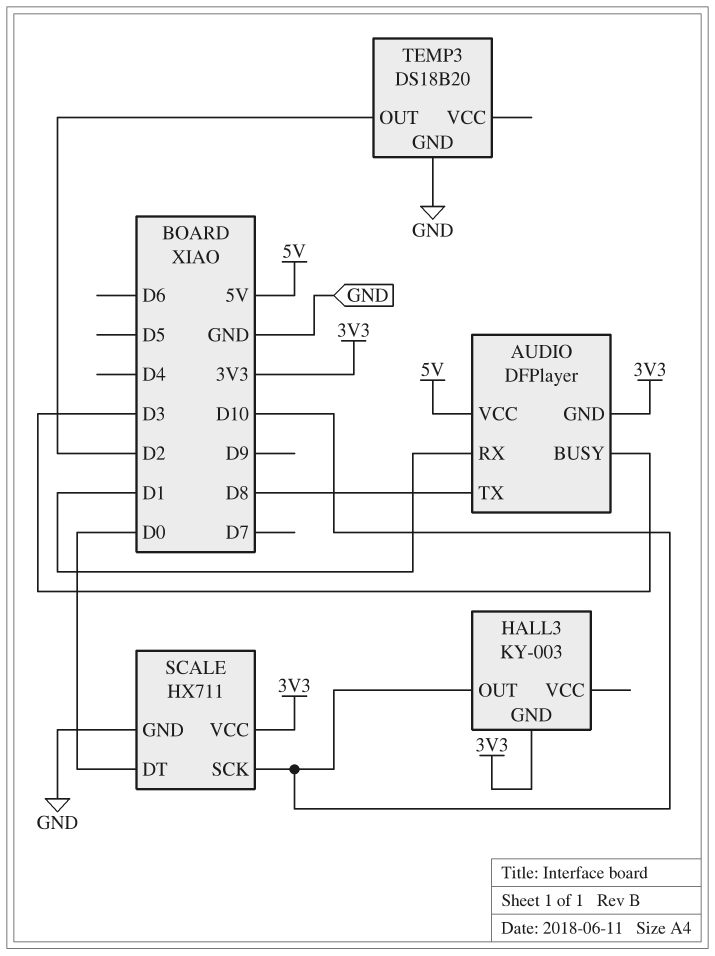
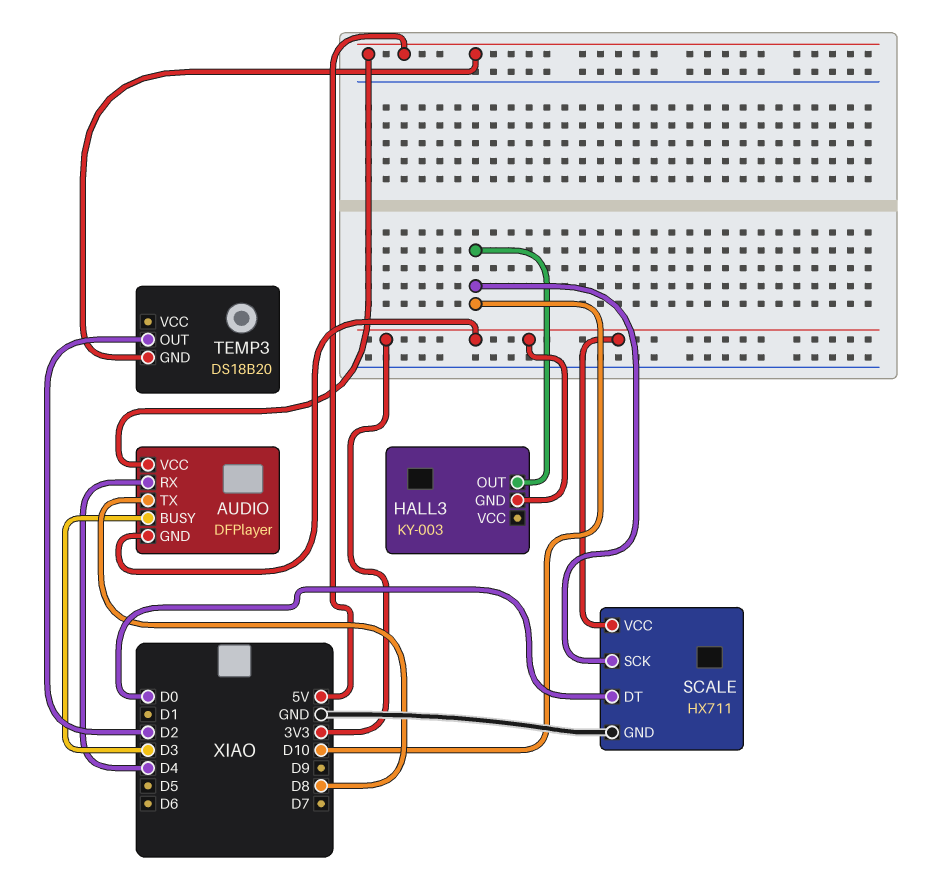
AUDIO pin RX: D1 -> D4
TEMP3 pin GND: GND -> 5V

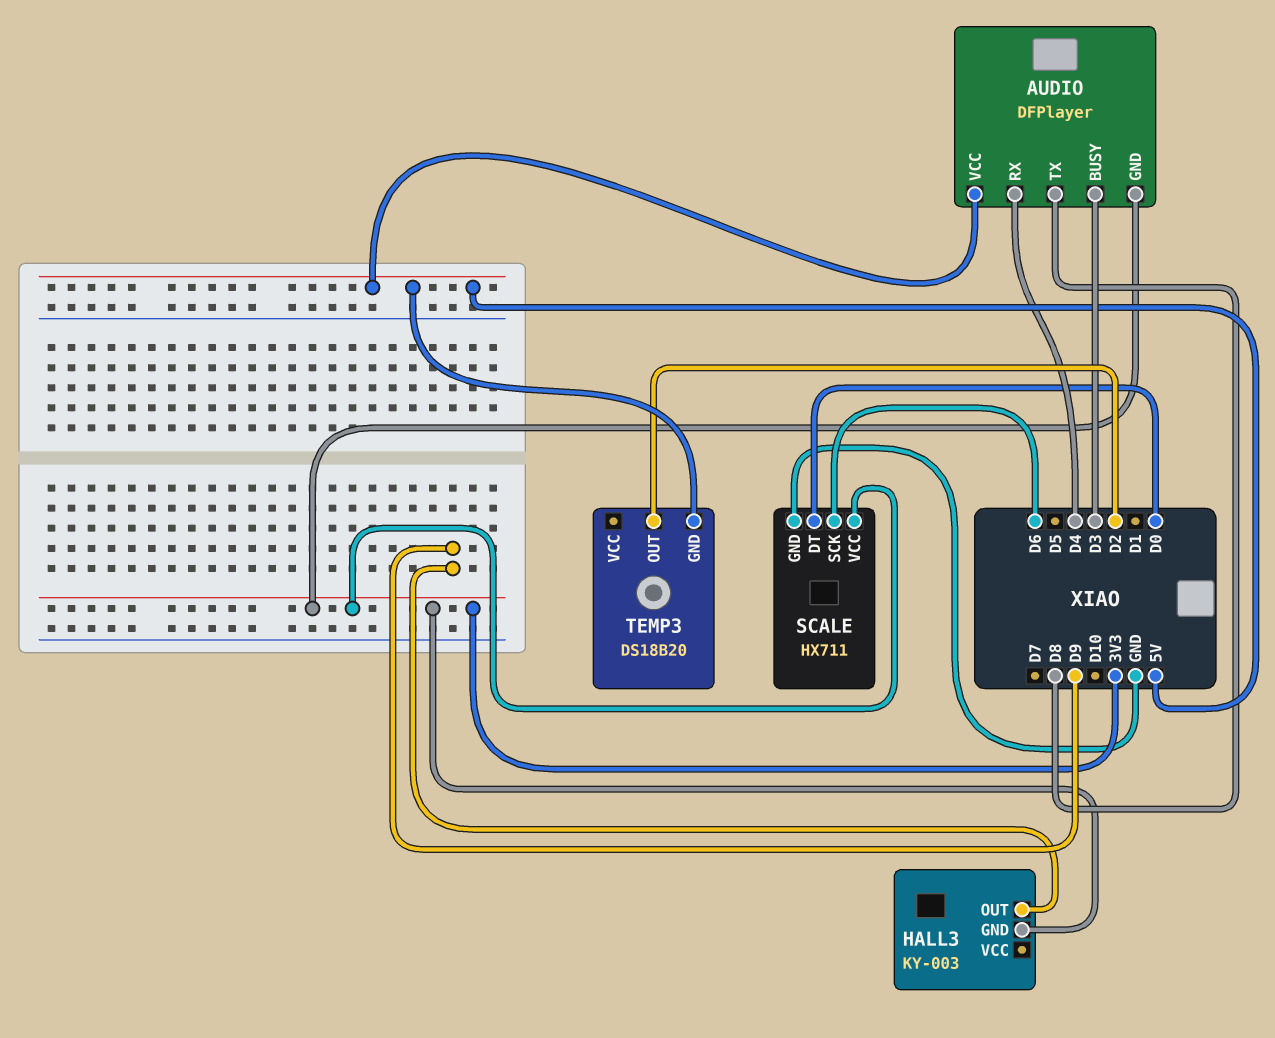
HALL3 pin OUT: D10 -> D9
SCALE pin SCK: D10 -> D6

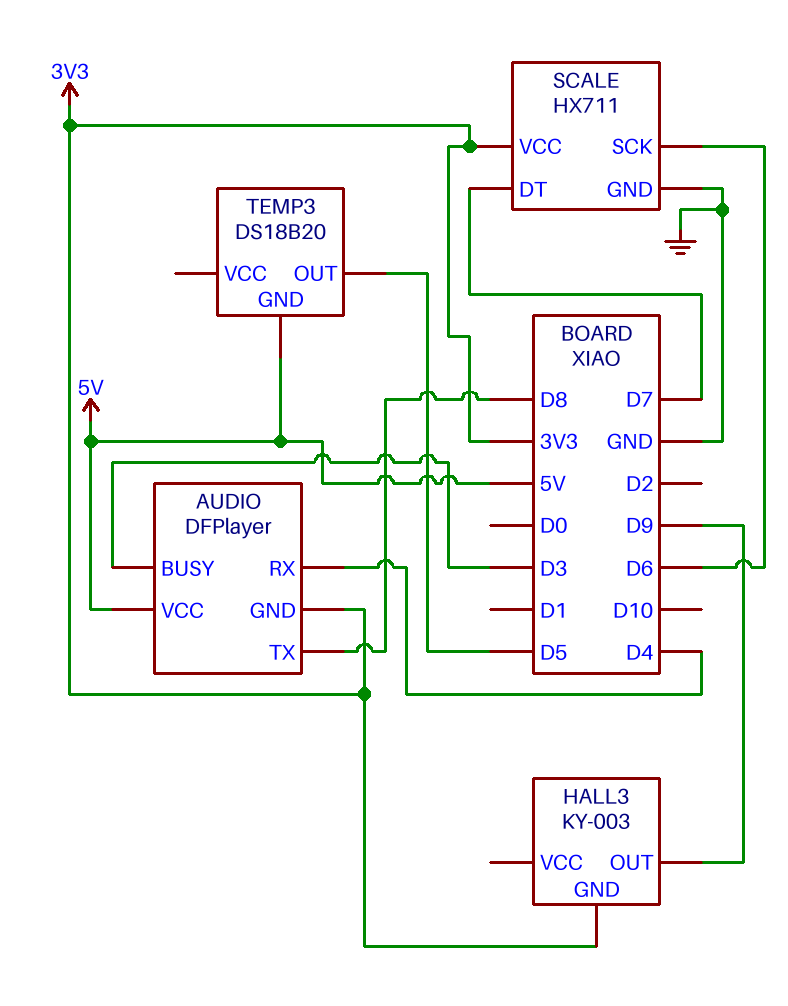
SCALE pin DT: D0 -> D7
TEMP3 pin OUT: D2 -> D5

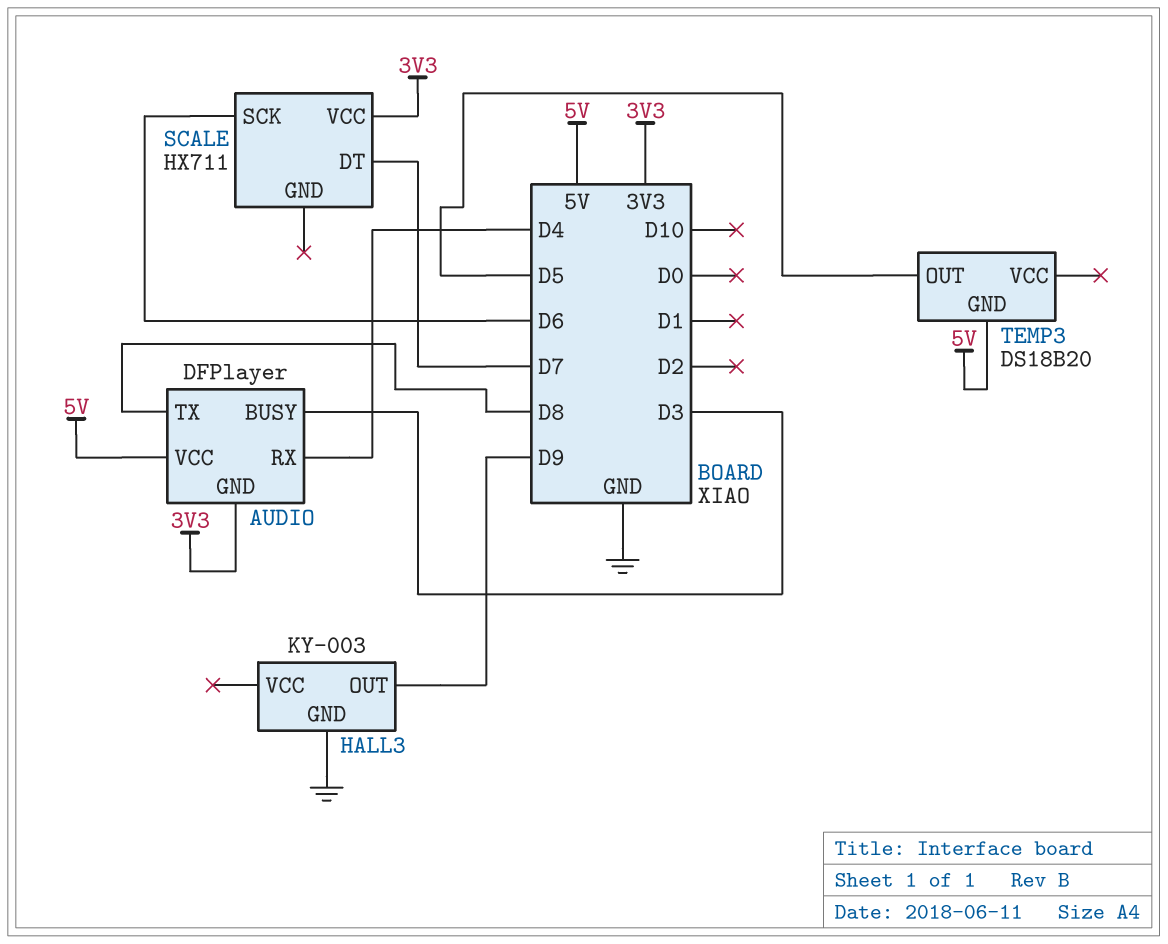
HALL3 pin GND: 3V3 -> GND
SCALE pin GND: GND -> none

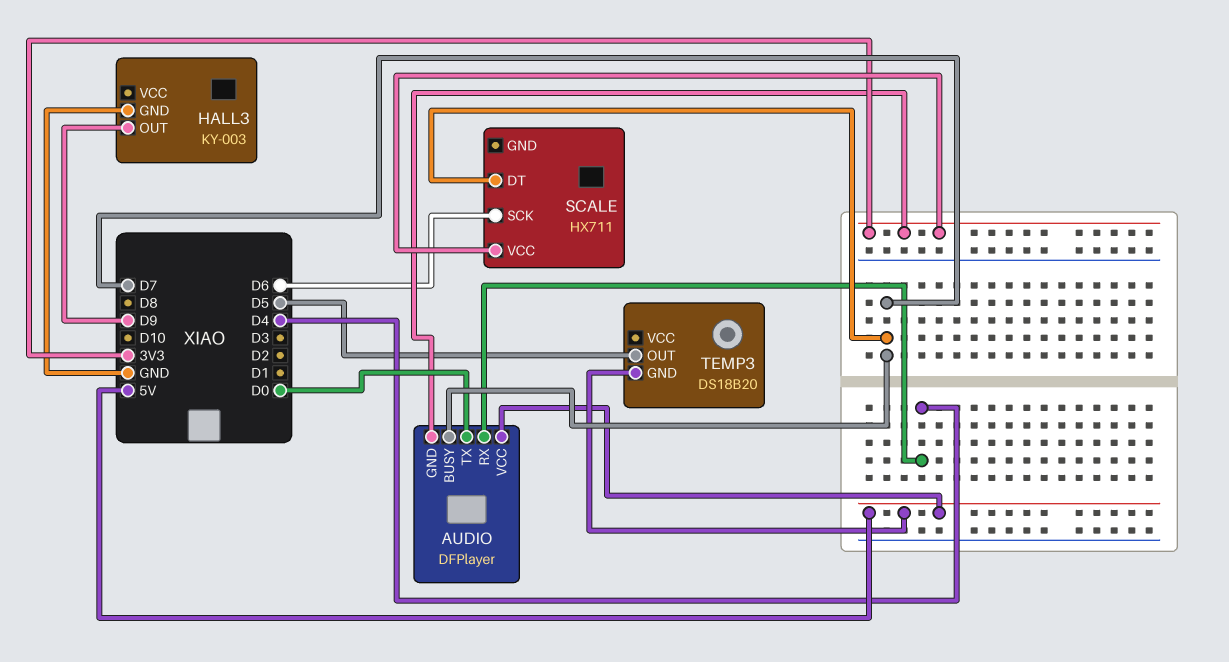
AUDIO pin BUSY: D3 -> D7
AUDIO pin TX: D8 -> D0

